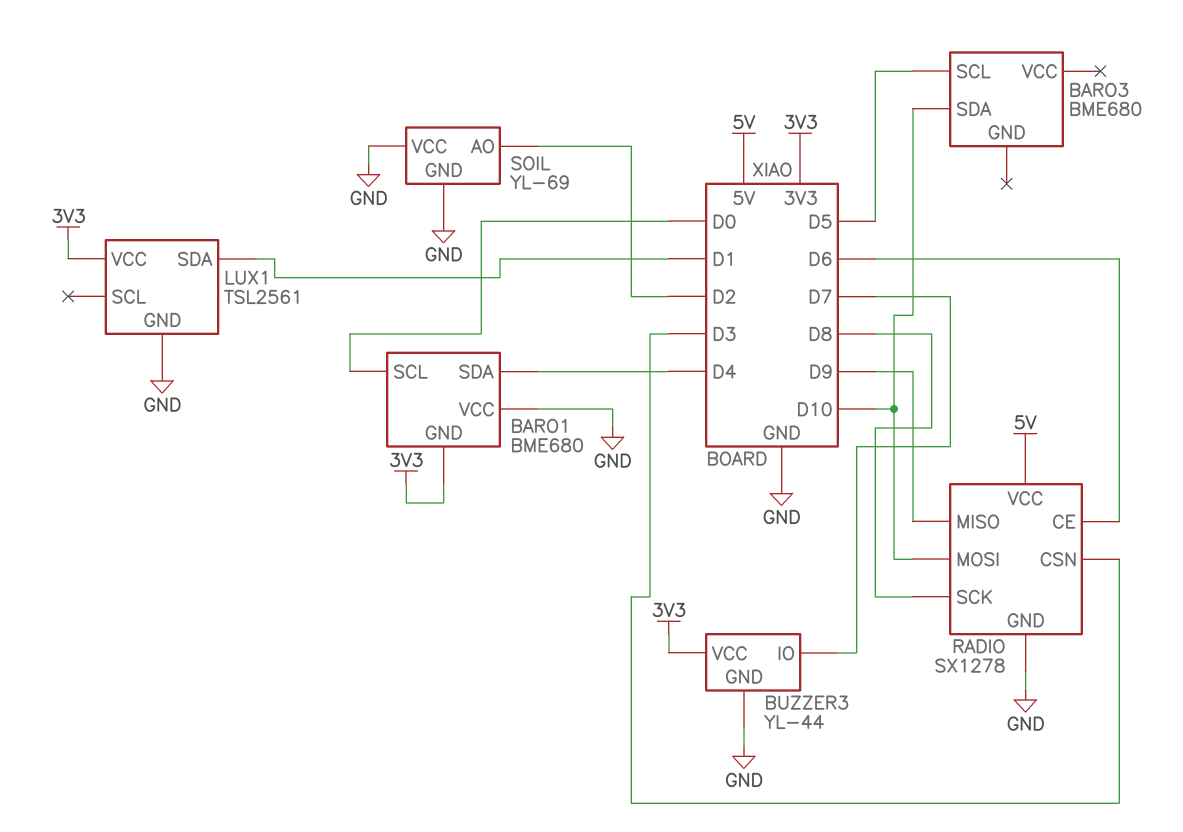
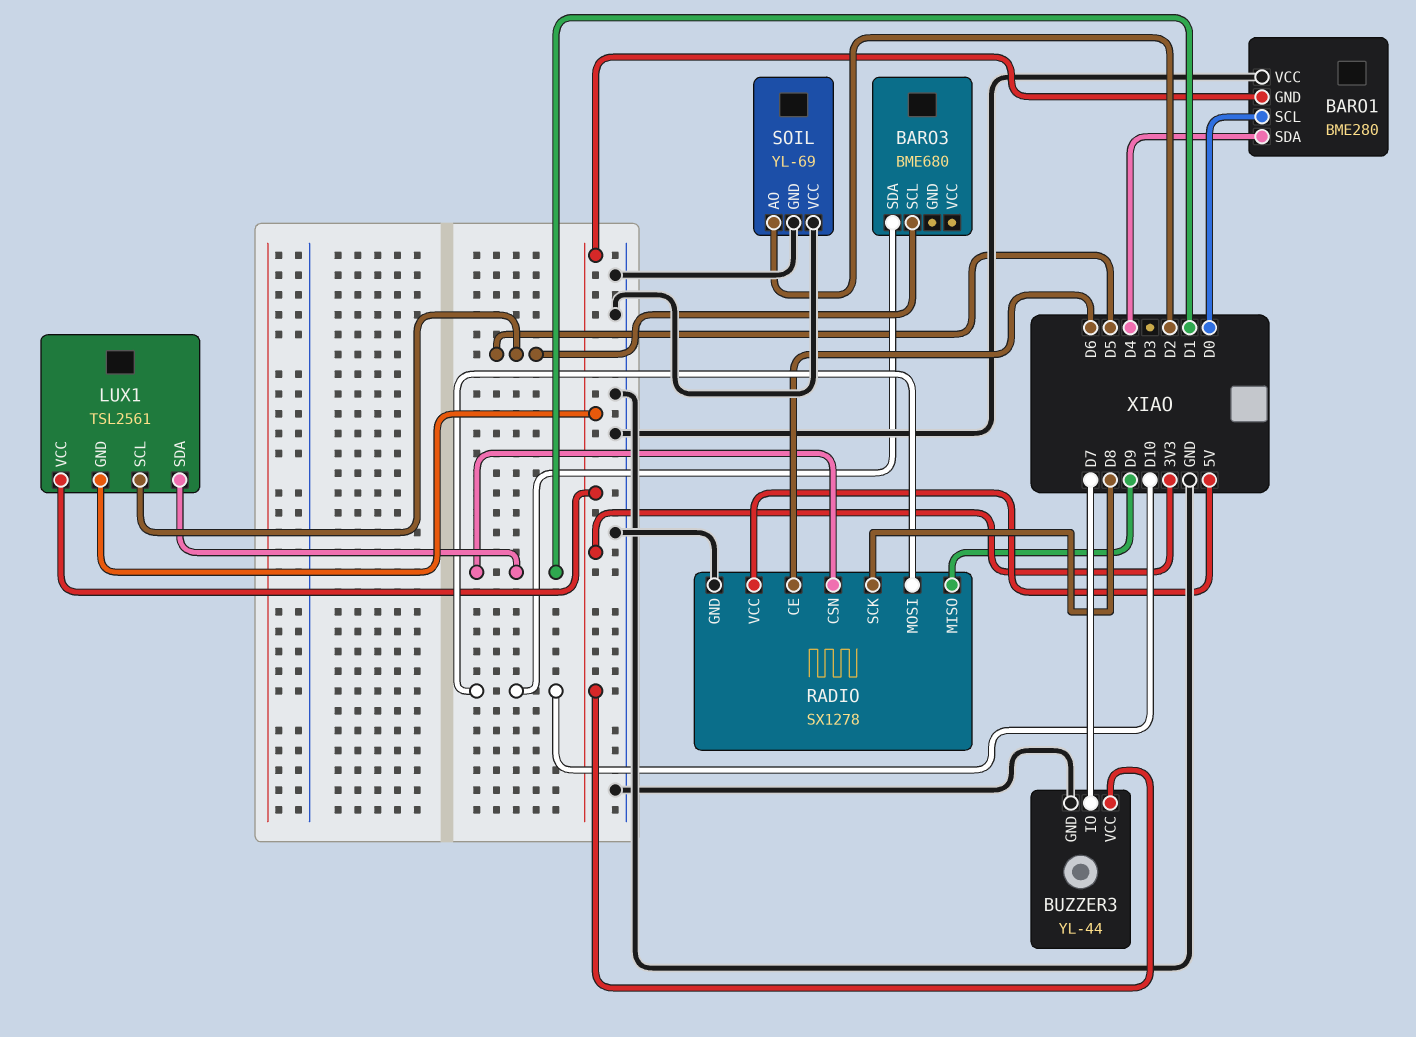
BARO1: BME680 -> BME280
LUX1 pin GND: GND -> 3V3
LUX1 pin SCL: none -> D5
RADIO pin CSN: D3 -> D1

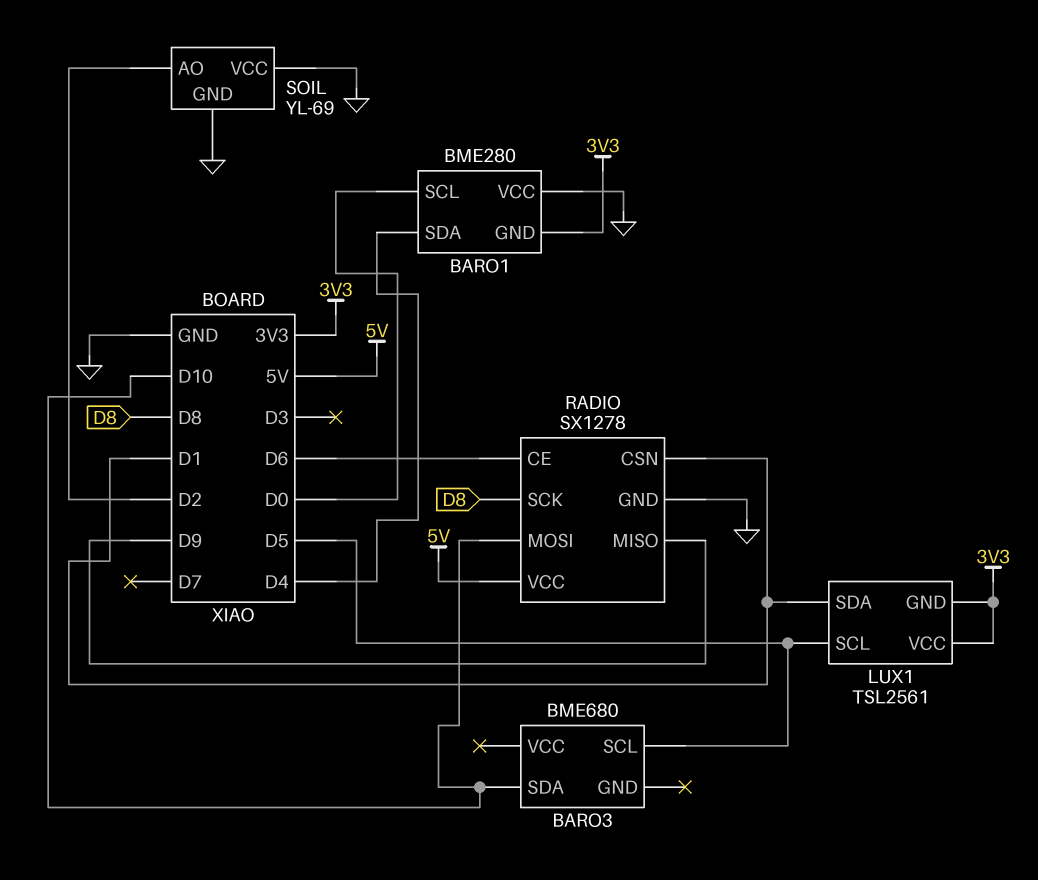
BUZZER3: YL-44 -> none
BUZZER3 pin GND: GND -> none
BUZZER3 pin IO: D7 -> none
BUZZER3 pin VCC: 3V3 -> none

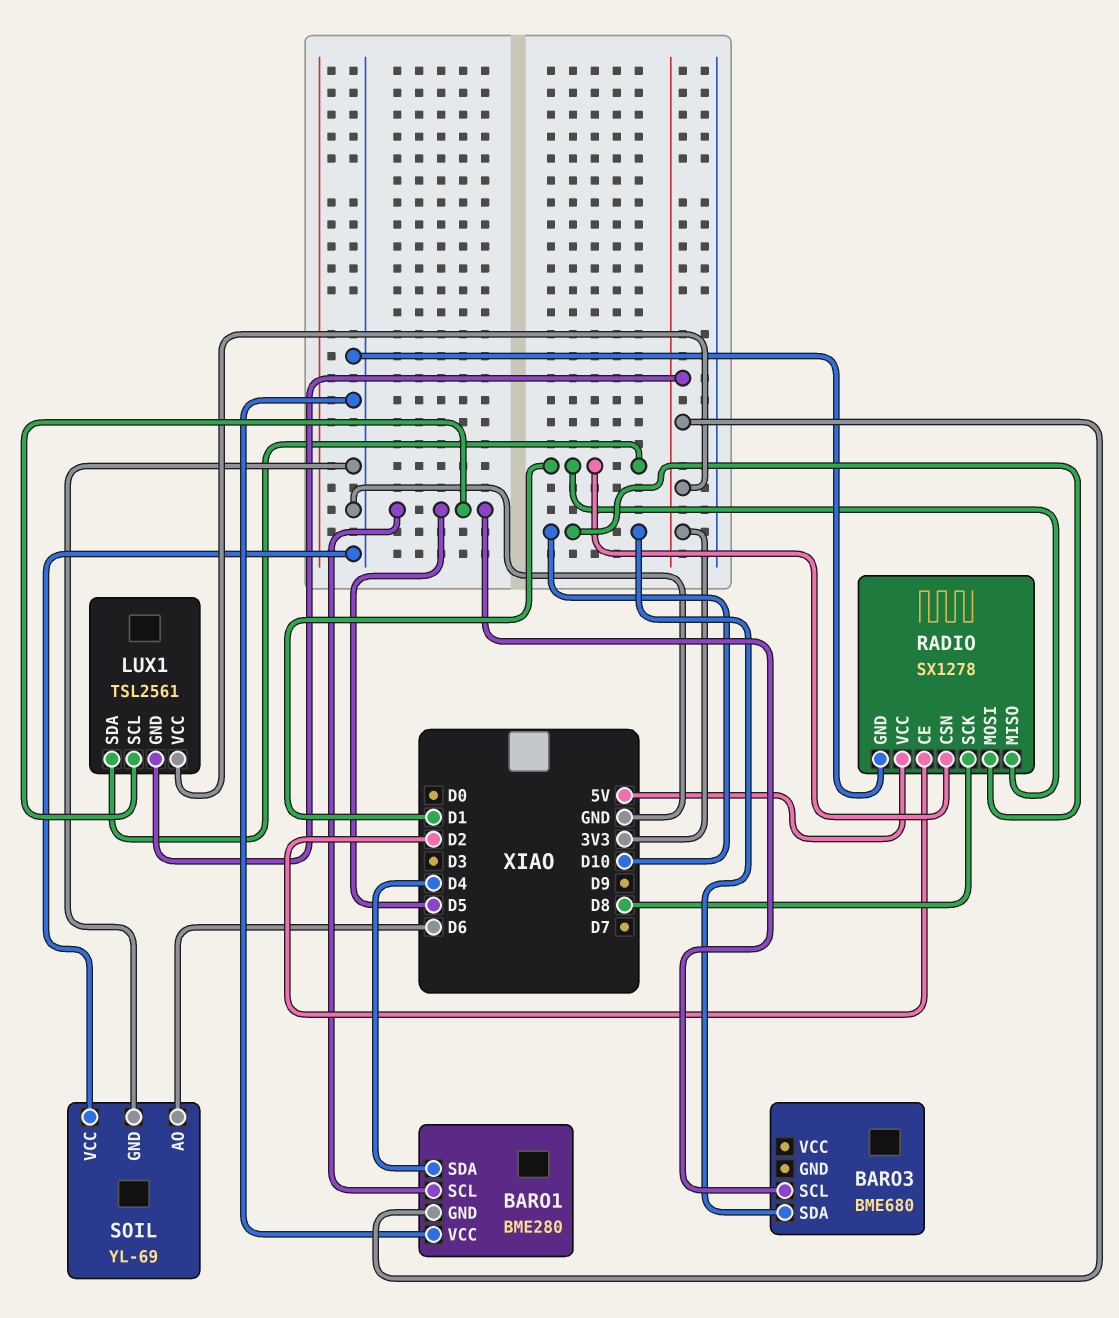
BARO1 pin SCL: D0 -> D5
RADIO pin CE: D6 -> D2
RADIO pin MISO: D9 -> D1
SOIL pin AO: D2 -> D6

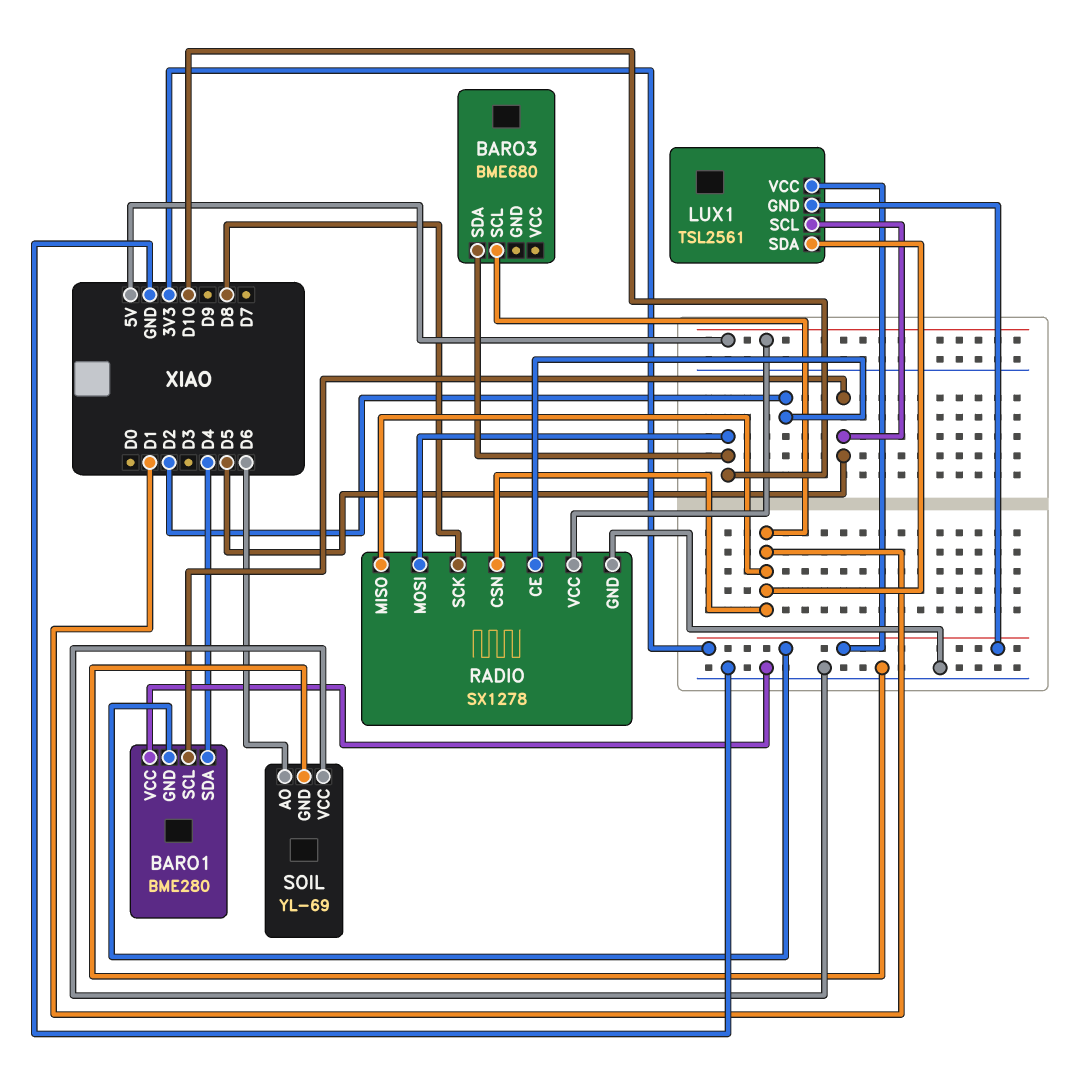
BARO3 pin SCL: D5 -> D1

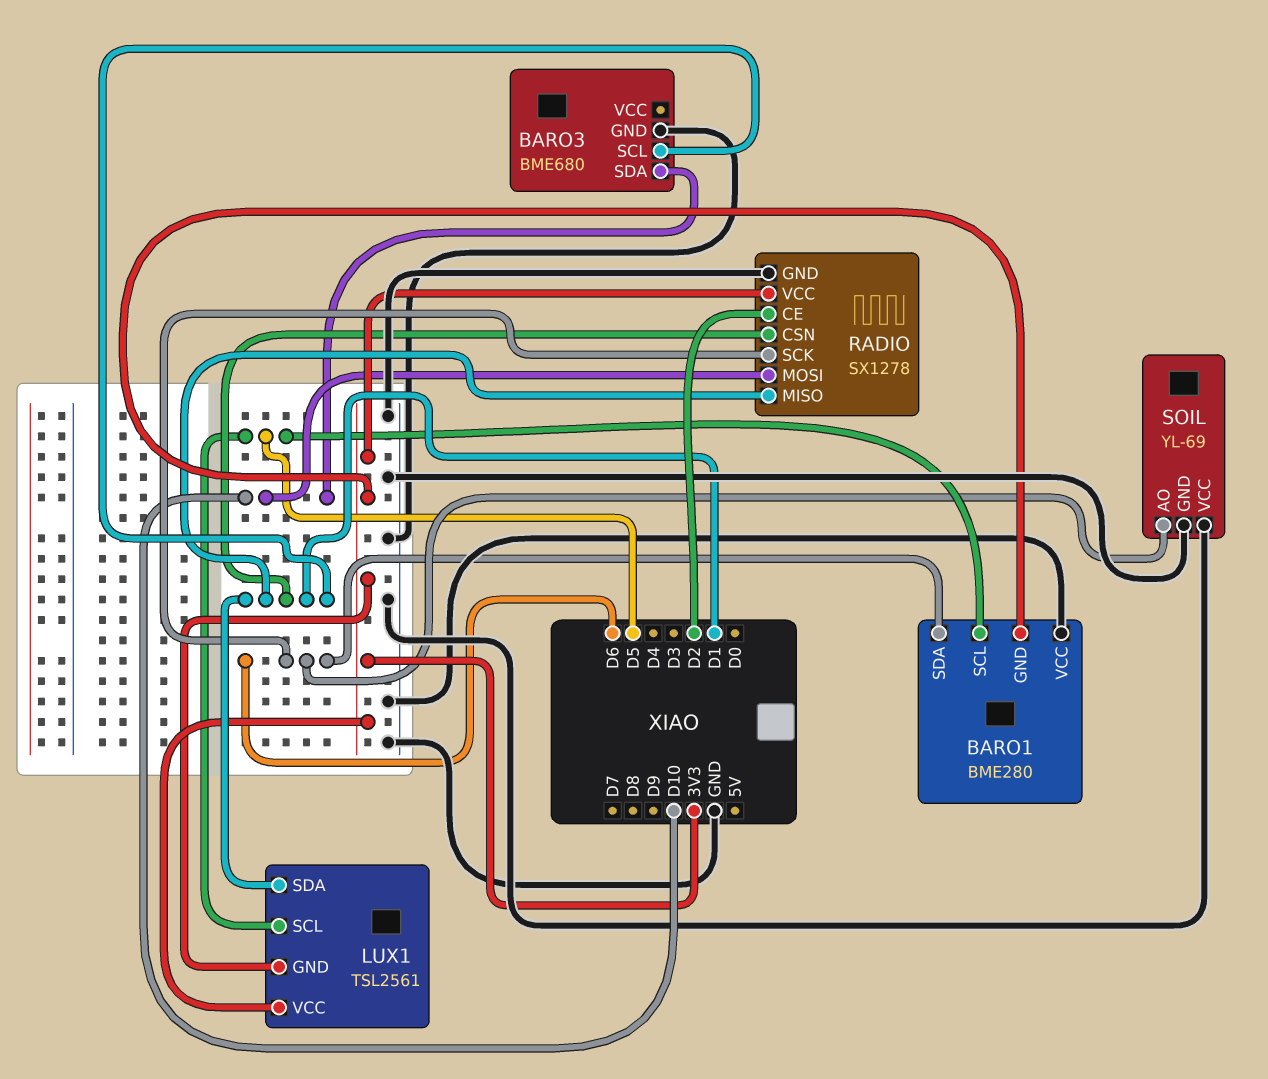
BARO1 pin SDA: D4 -> D6
BARO3 pin GND: none -> GND
RADIO pin SCK: D8 -> D6
RADIO pin VCC: 5V -> 3V3

